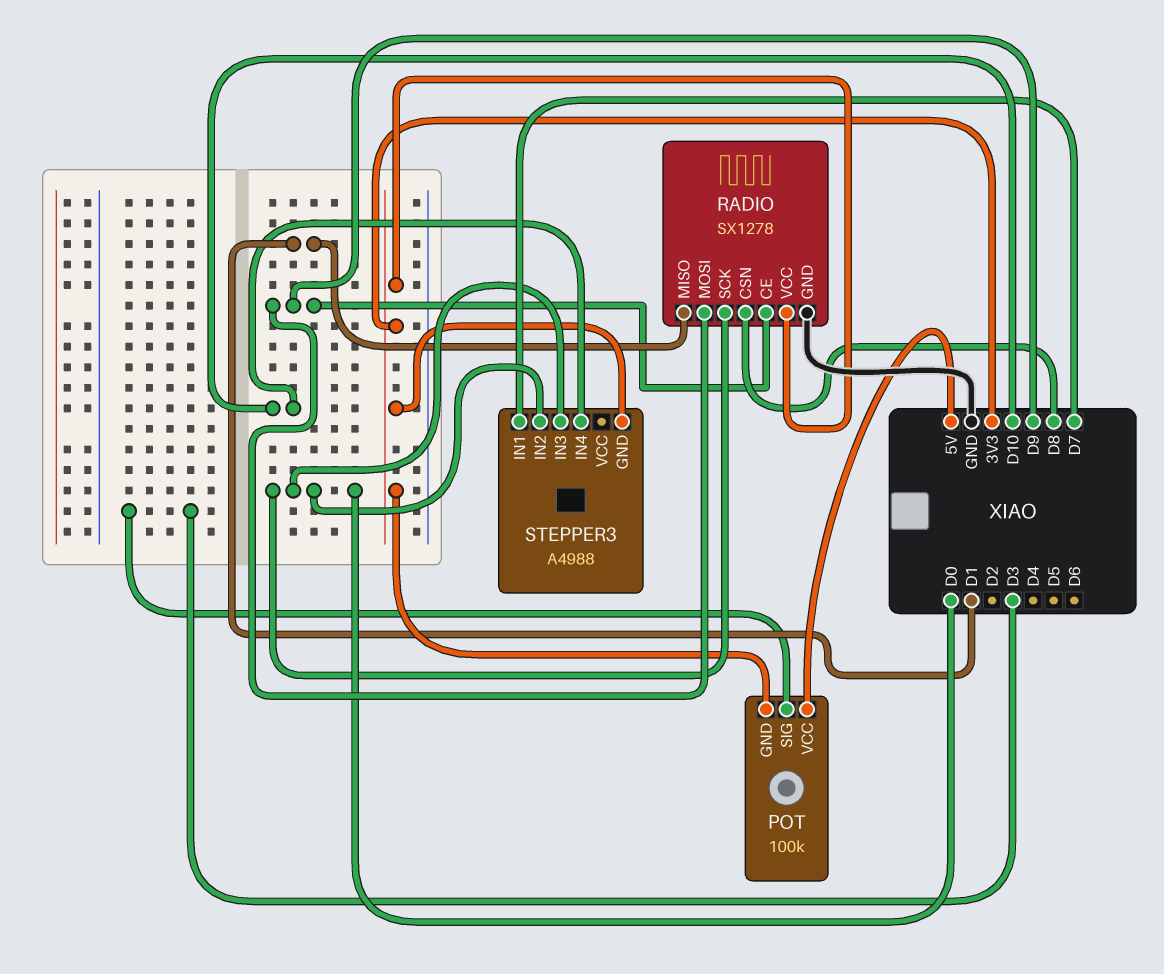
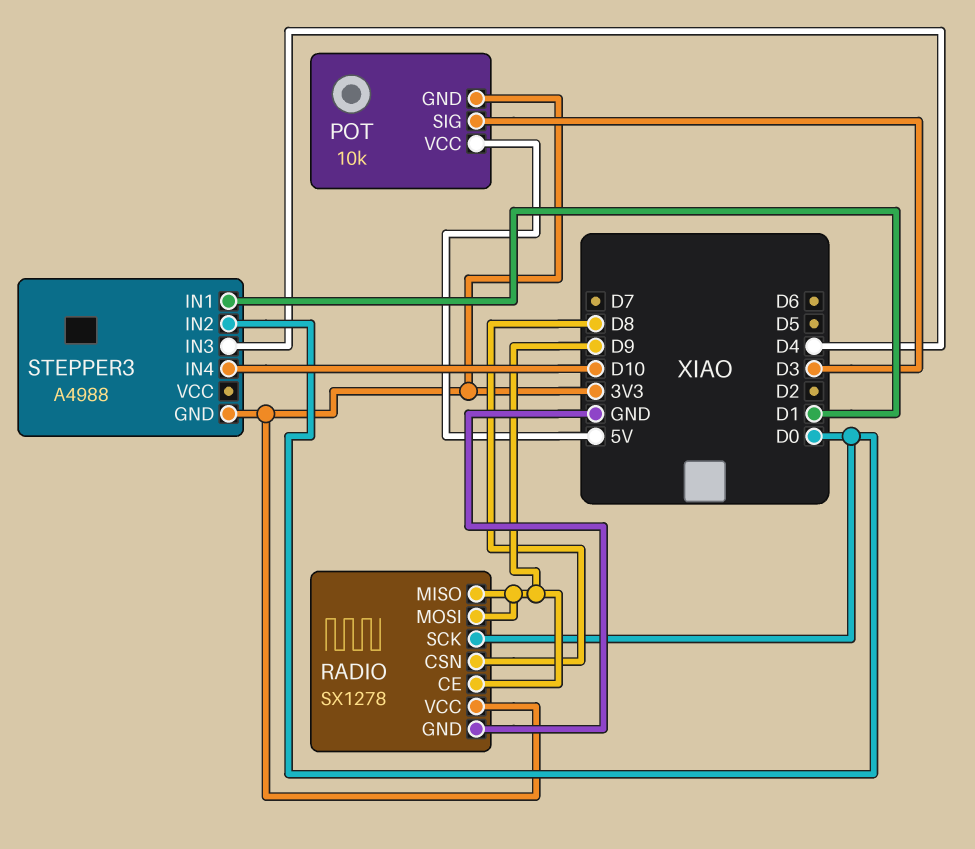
POT: 100k -> 10k
RADIO pin MISO: D1 -> D9
STEPPER3 pin IN1: D7 -> D1
STEPPER3 pin IN3: D0 -> D4

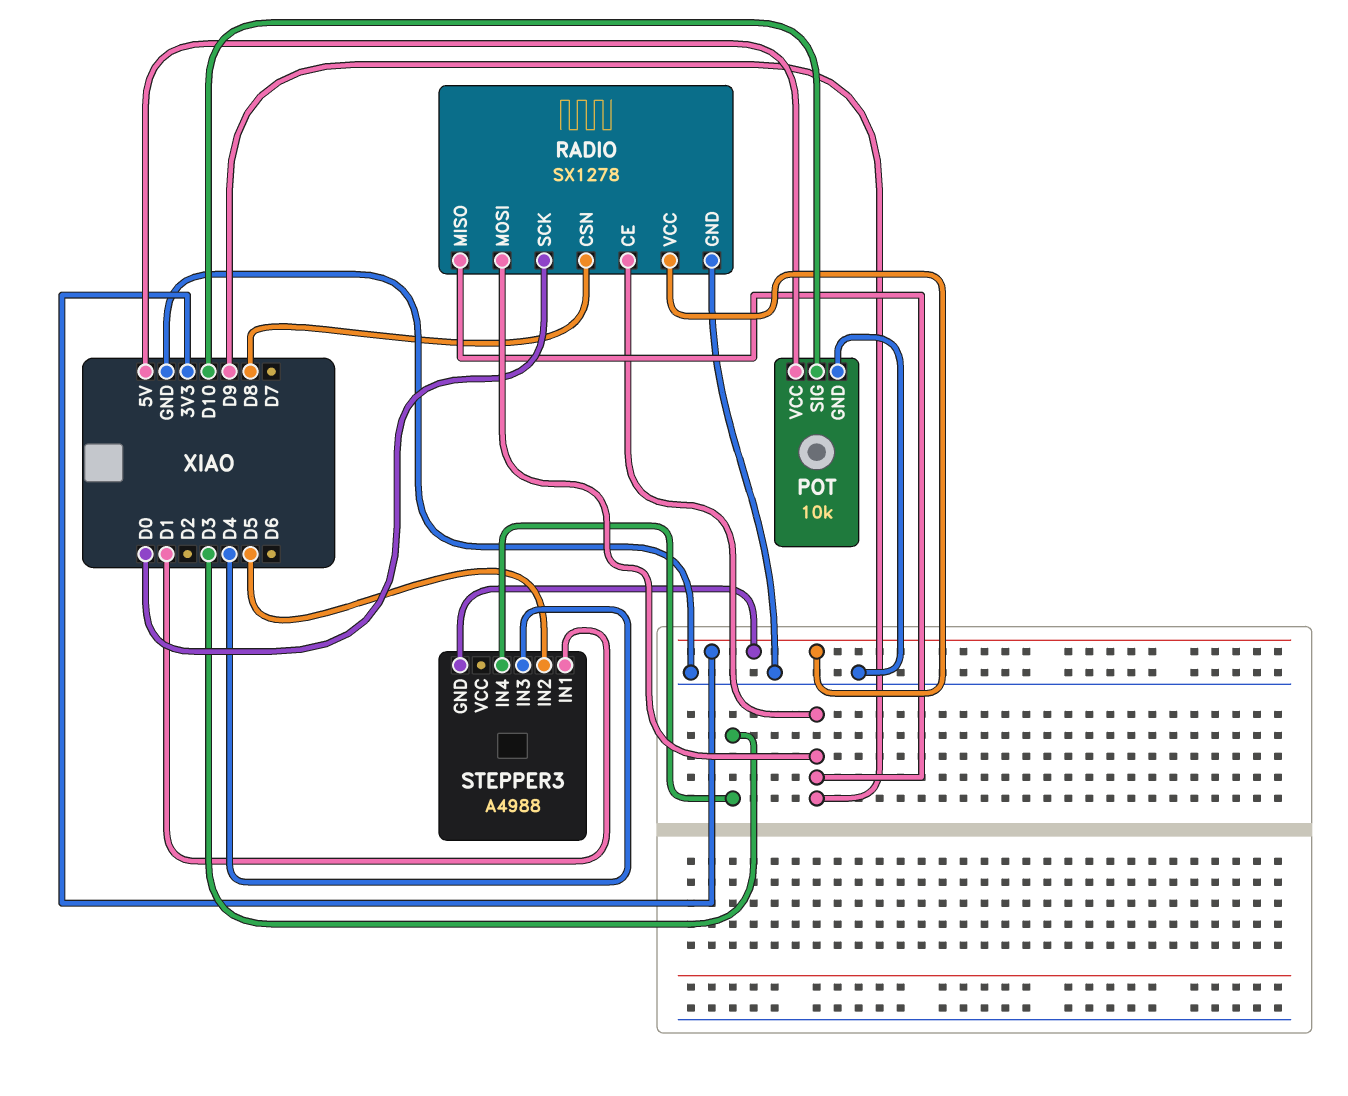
POT pin GND: 3V3 -> GND
POT pin SIG: D3 -> D10
STEPPER3 pin IN2: D0 -> D5
STEPPER3 pin IN4: D10 -> D3

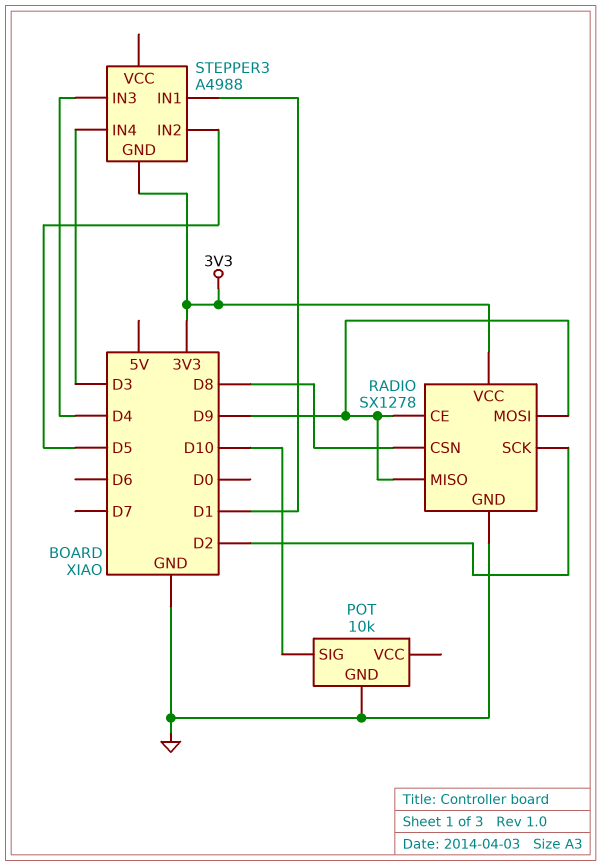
POT pin VCC: 5V -> none
RADIO pin SCK: D0 -> D2

